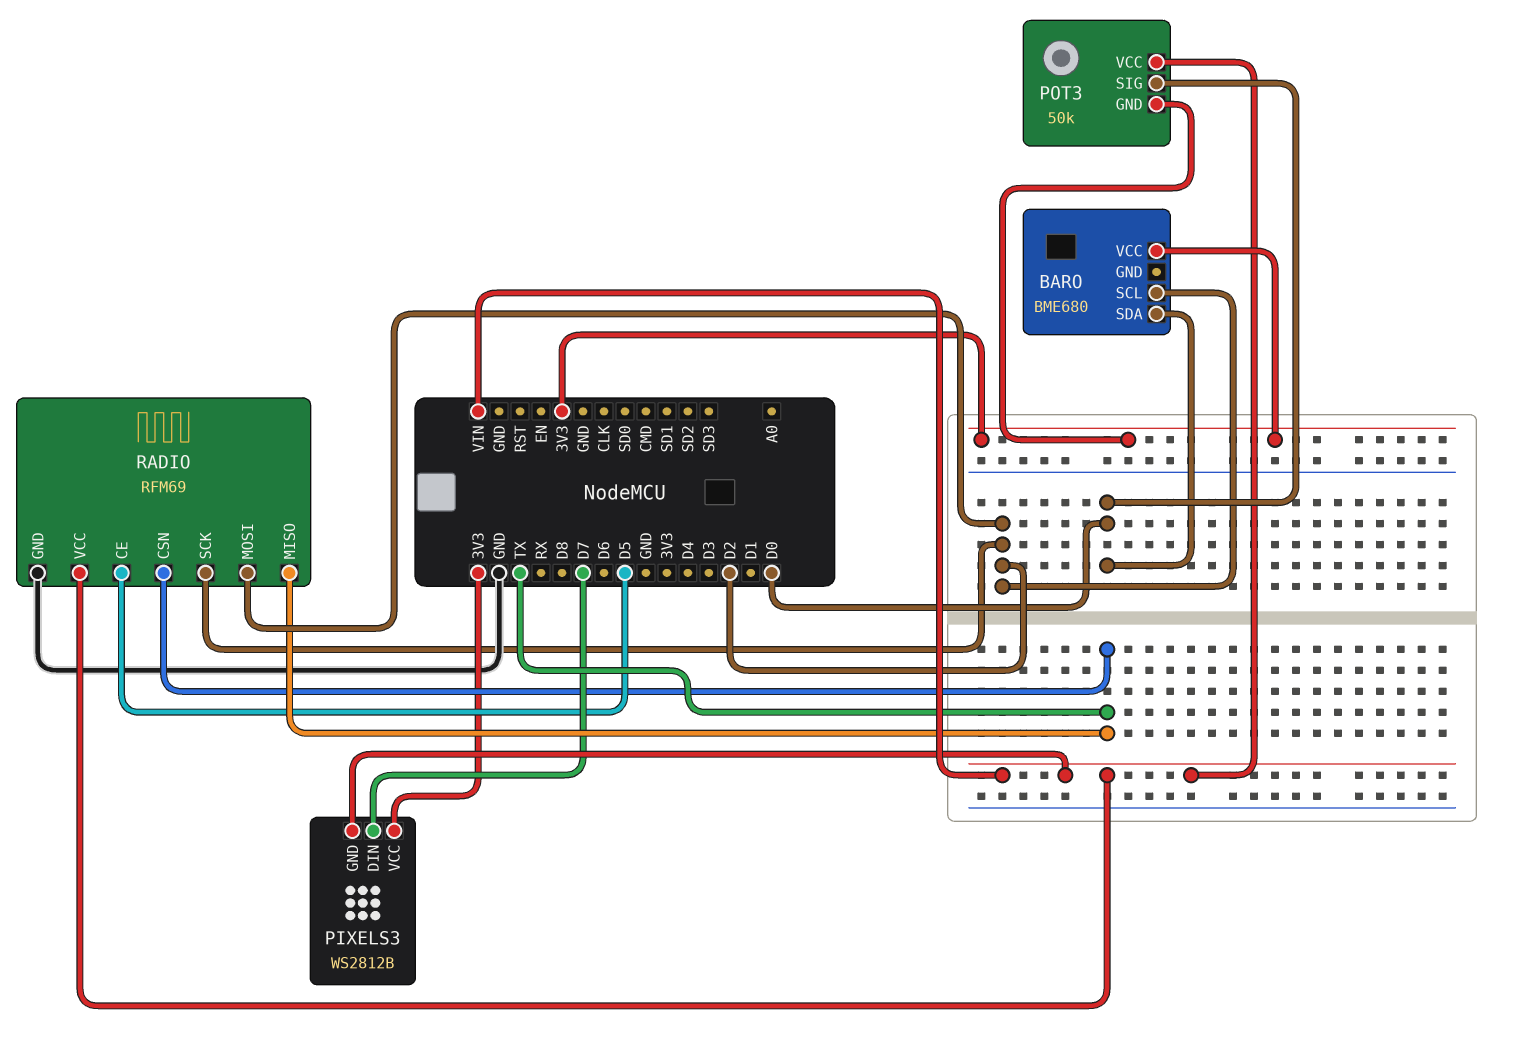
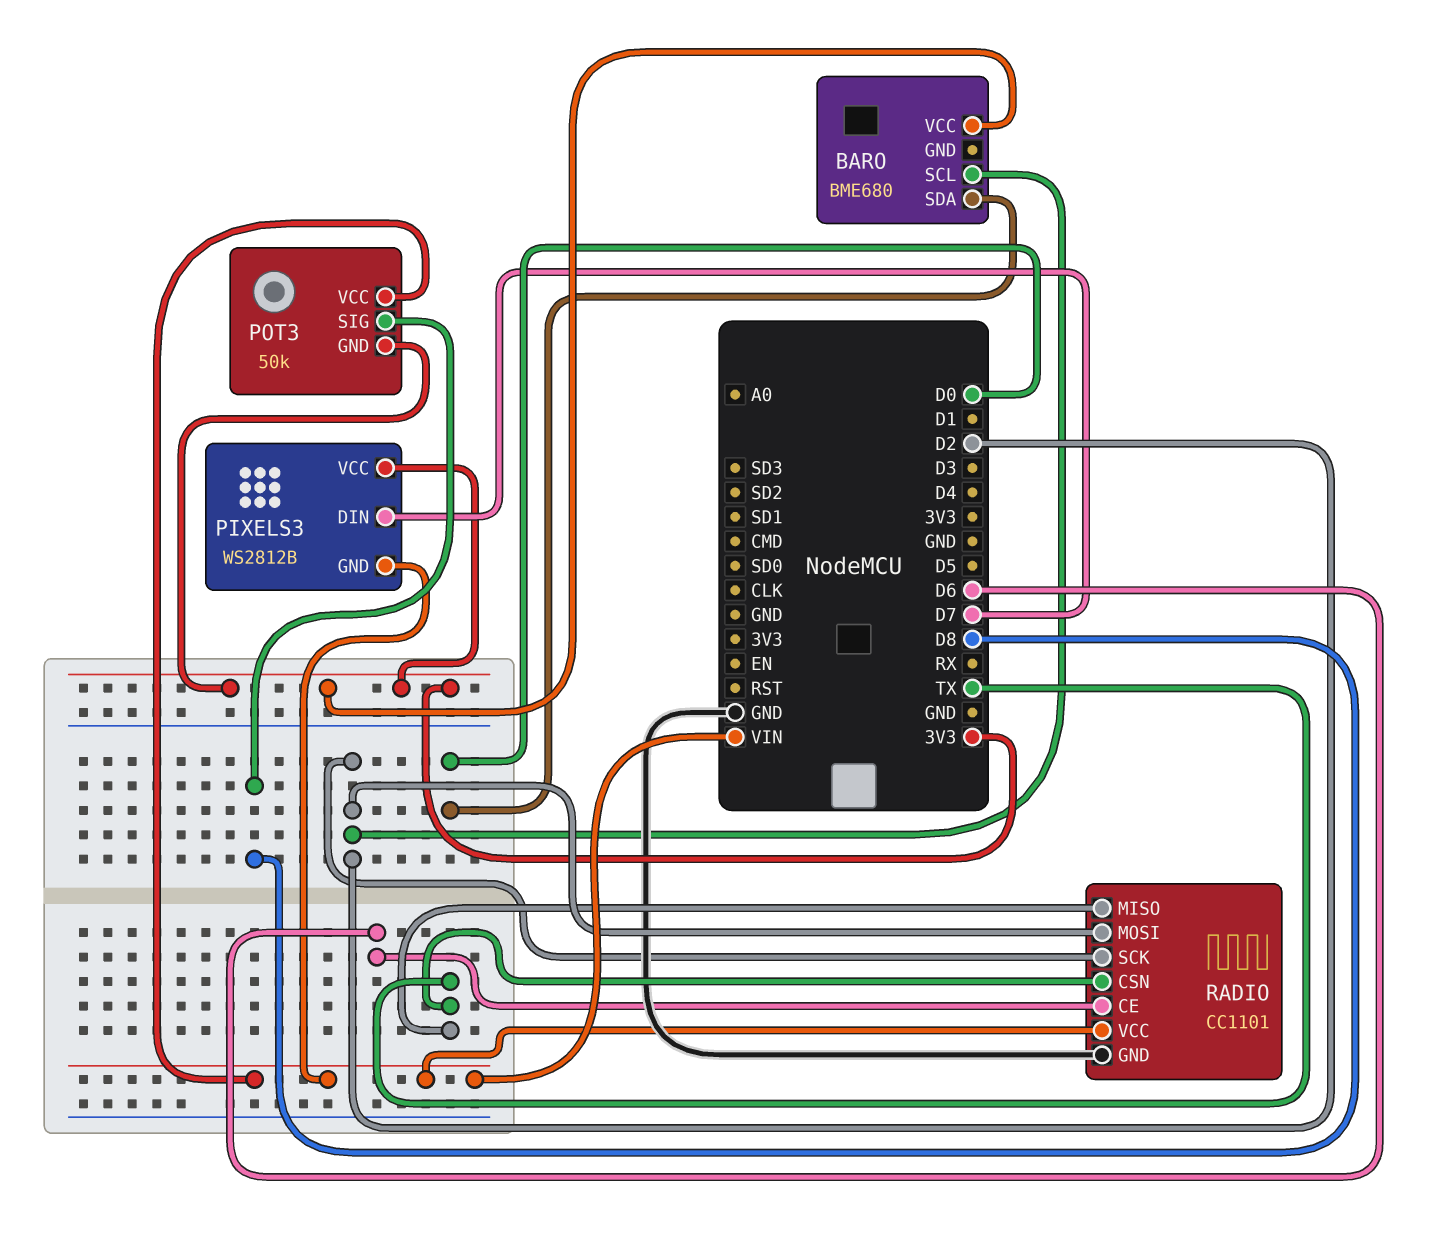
POT3 pin SIG: D0 -> D8
RADIO: RFM69 -> CC1101
RADIO pin CE: D5 -> D6

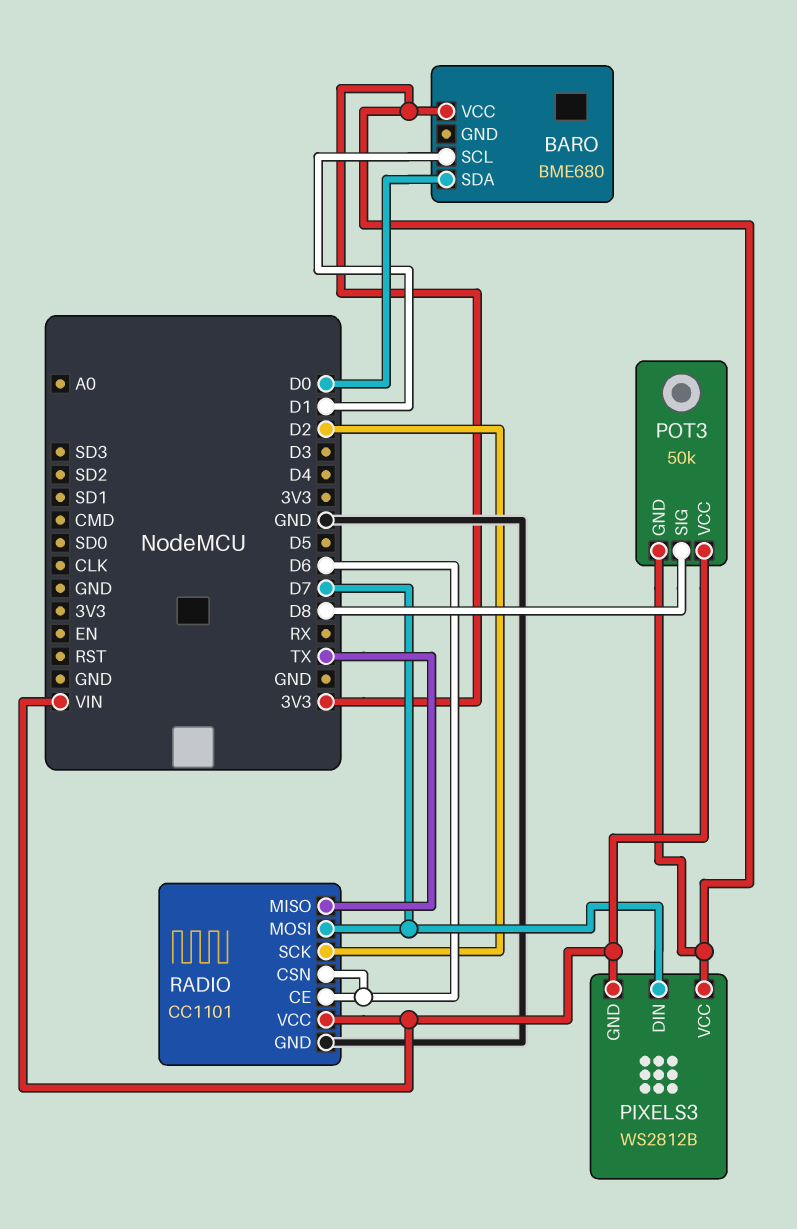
BARO pin SCL: D2 -> D1
RADIO pin CSN: TX -> D6
RADIO pin MOSI: D2 -> D7

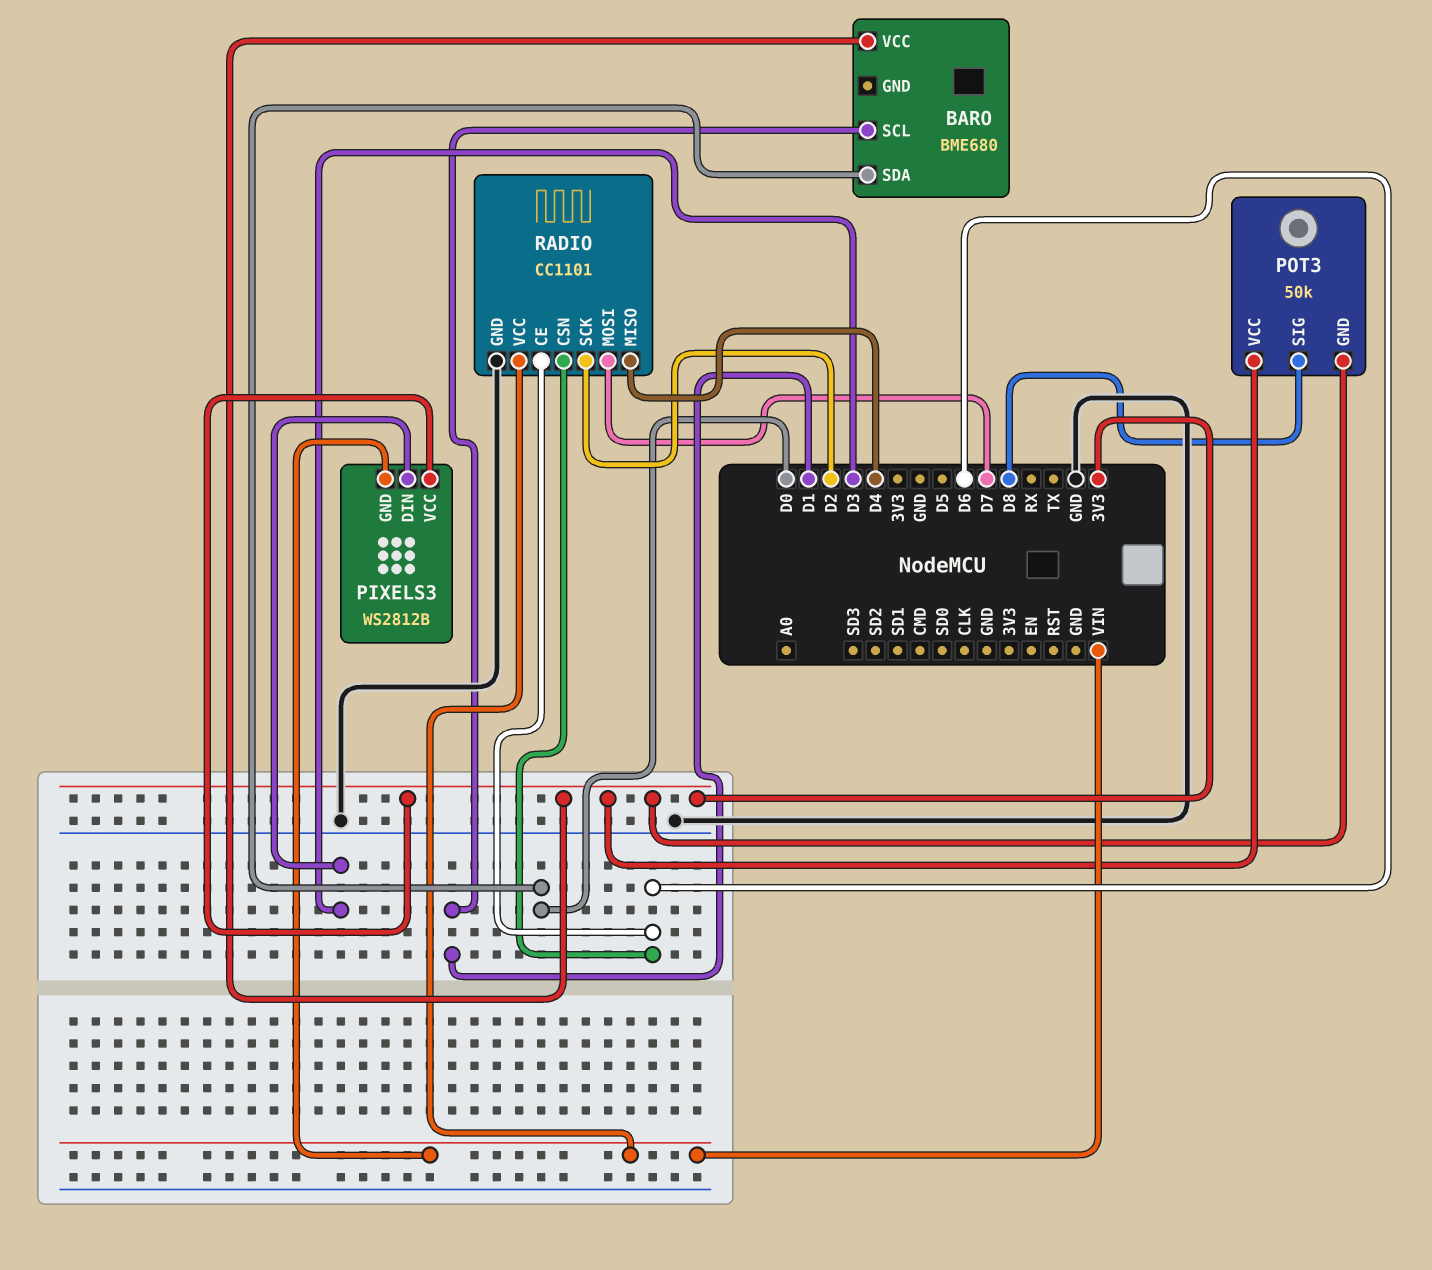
PIXELS3 pin DIN: D7 -> D3
POT3 pin VCC: VIN -> 3V3
RADIO pin MISO: TX -> D4

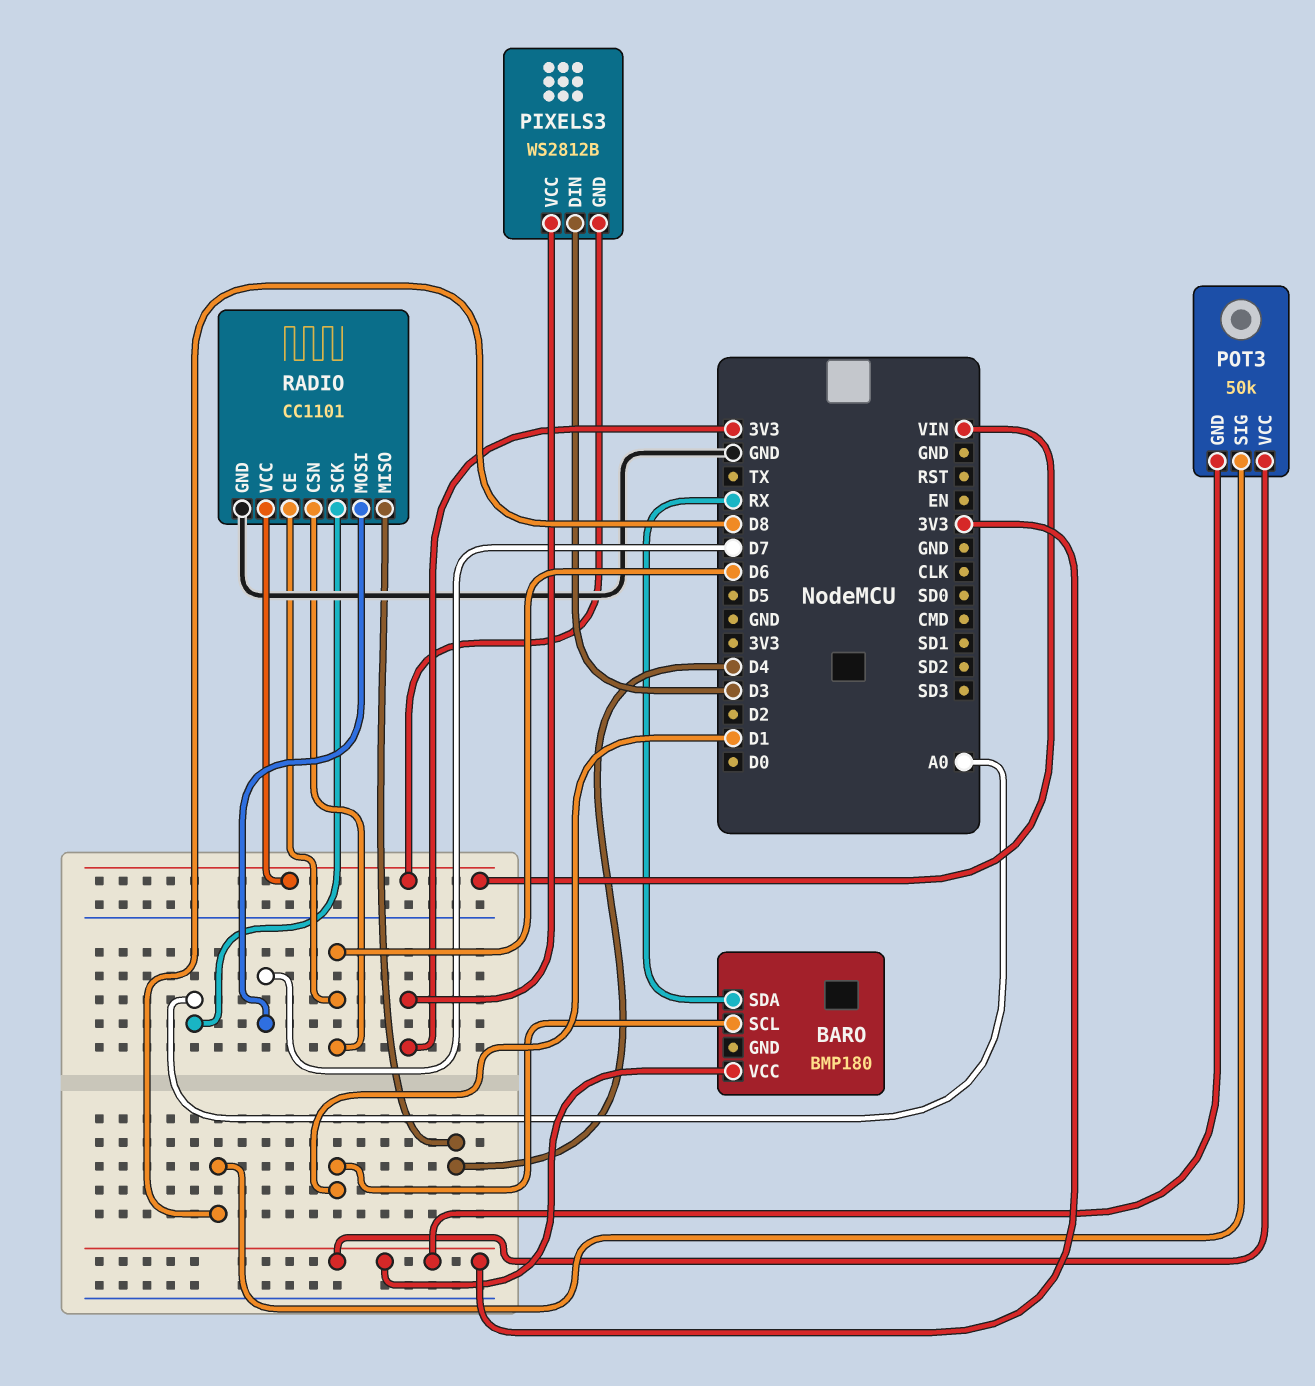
BARO: BME680 -> BMP180
BARO pin SDA: D0 -> RX
RADIO pin SCK: D2 -> A0

